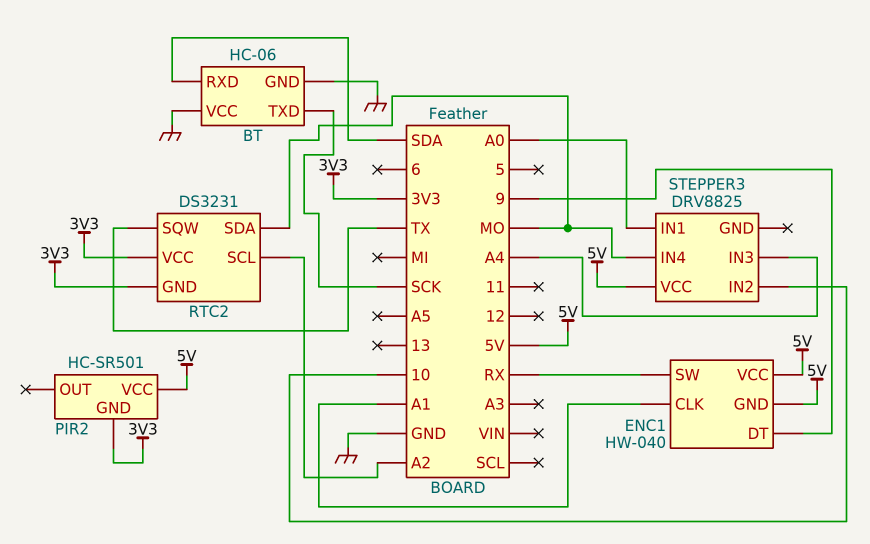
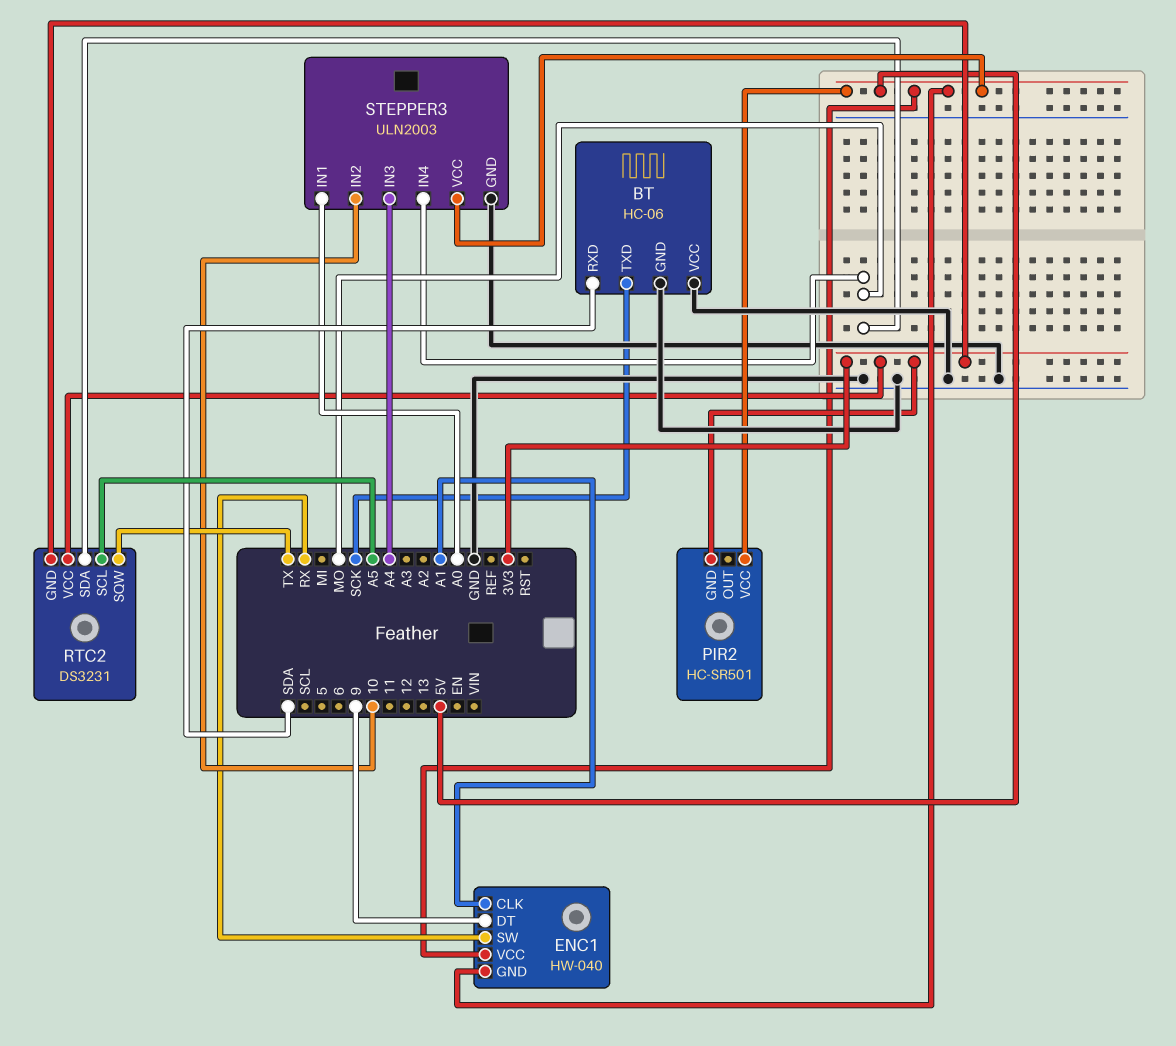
RTC2 pin SCL: A2 -> A5
STEPPER3: DRV8825 -> ULN2003
STEPPER3 pin GND: none -> GND

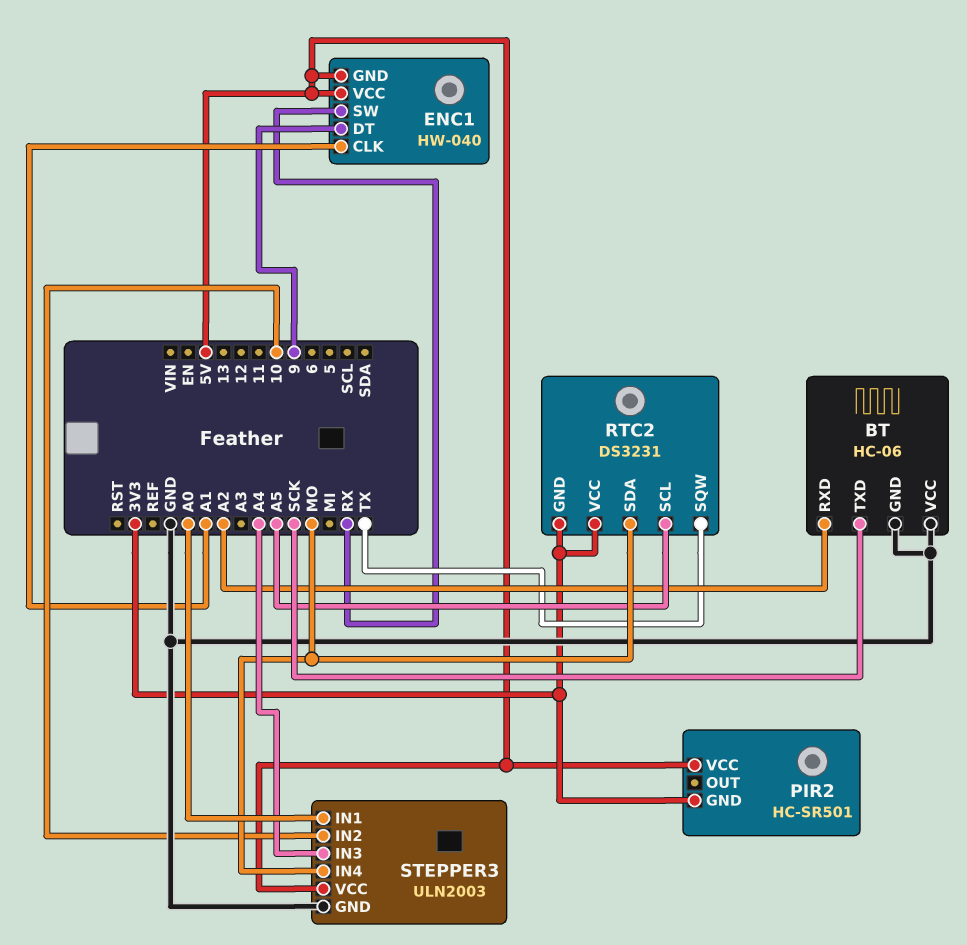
BT pin RXD: SDA -> A2

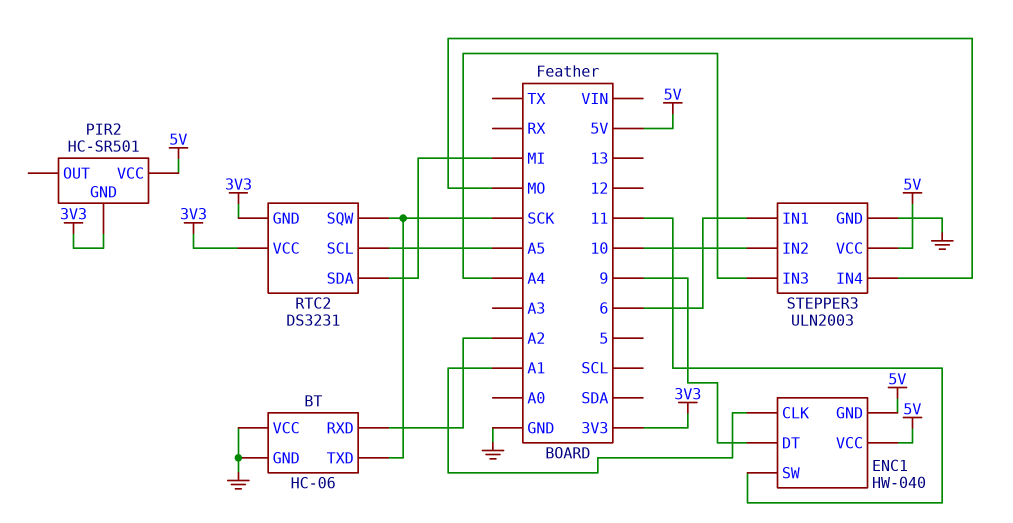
ENC1 pin SW: RX -> 11
RTC2 pin SDA: MO -> MI
RTC2 pin SQW: TX -> SCK
STEPPER3 pin IN1: A0 -> 6

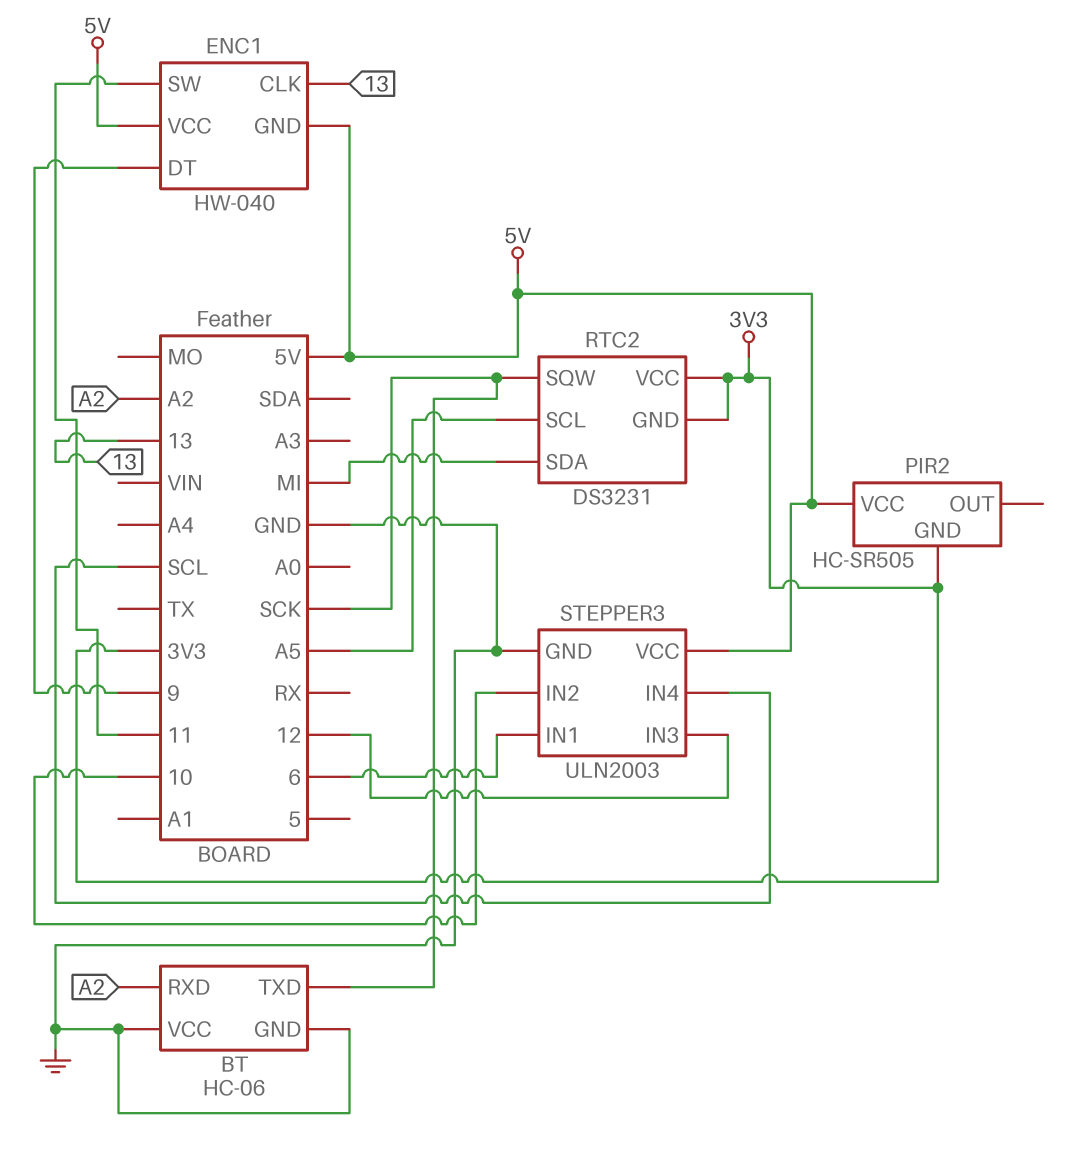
ENC1 pin CLK: A1 -> 13
PIR2: HC-SR501 -> HC-SR505
STEPPER3 pin IN3: A4 -> 12
STEPPER3 pin IN4: MO -> SCL

